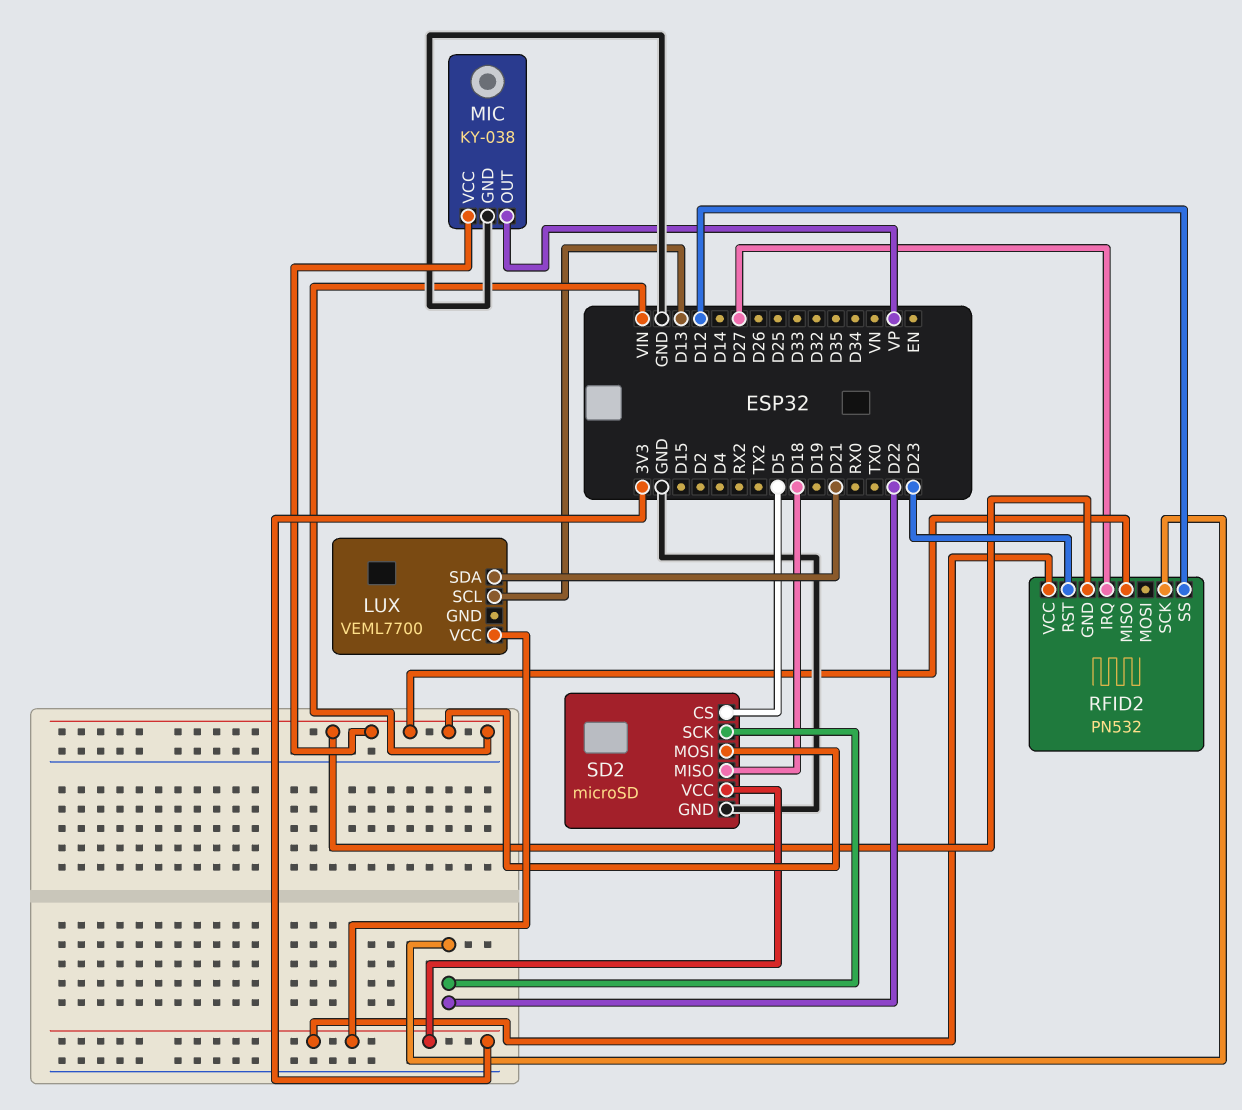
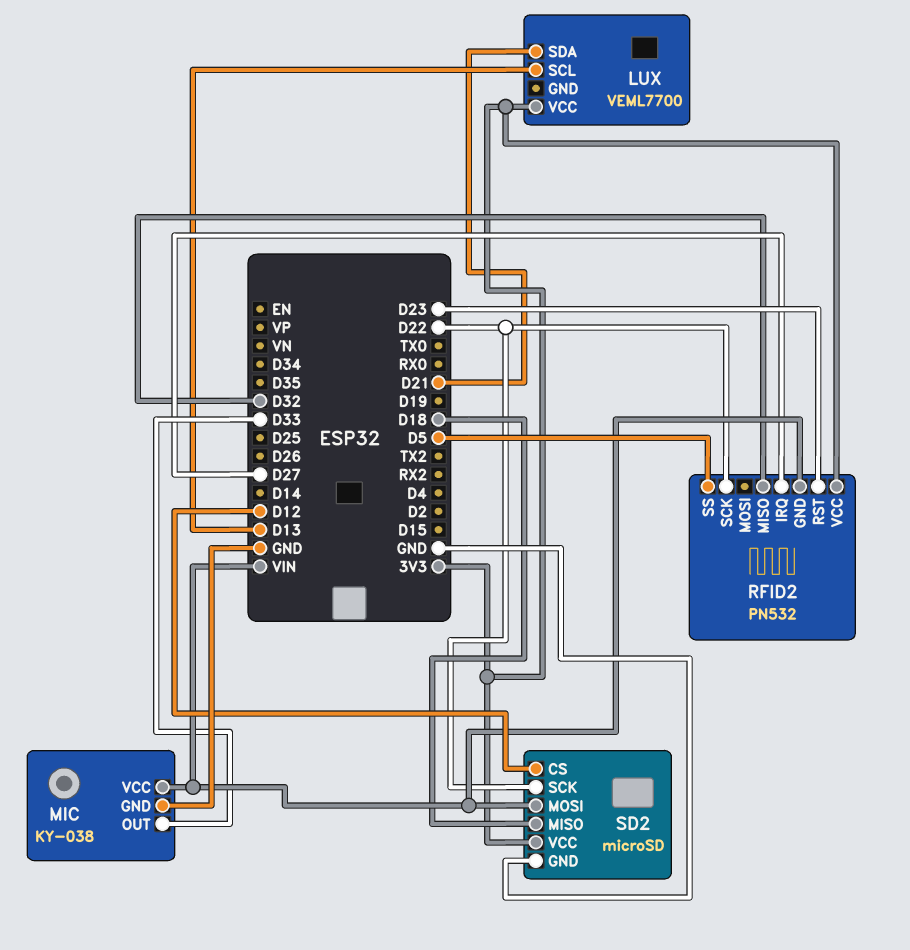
MIC pin OUT: VP -> D33
RFID2 pin MISO: VIN -> D32
RFID2 pin SS: D12 -> D5
SD2 pin CS: D5 -> D12

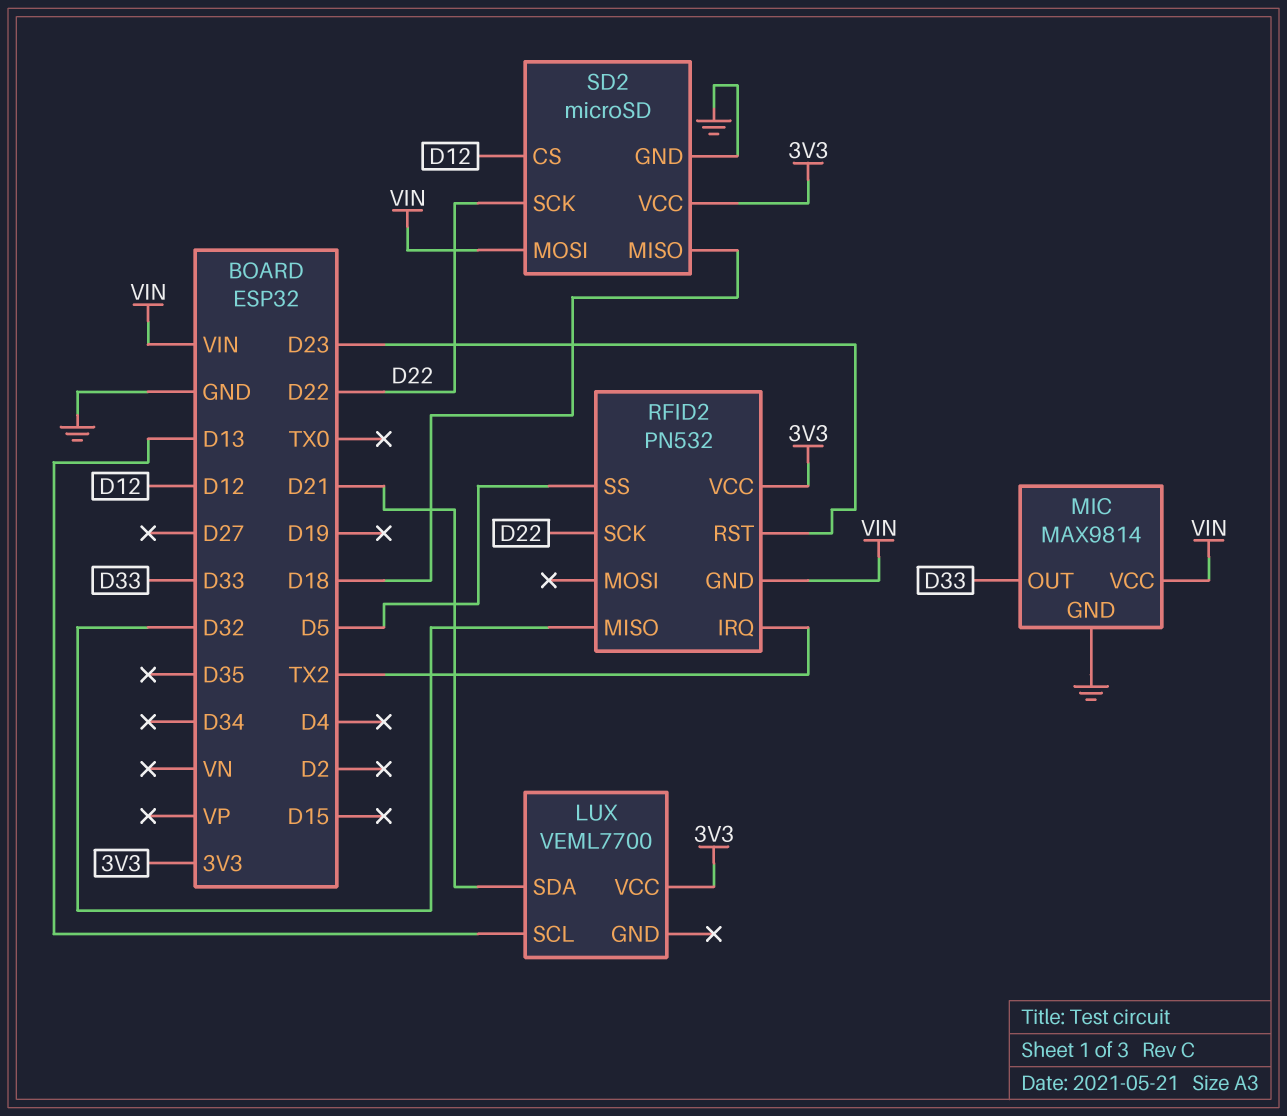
MIC: KY-038 -> MAX9814
RFID2 pin IRQ: D27 -> TX2

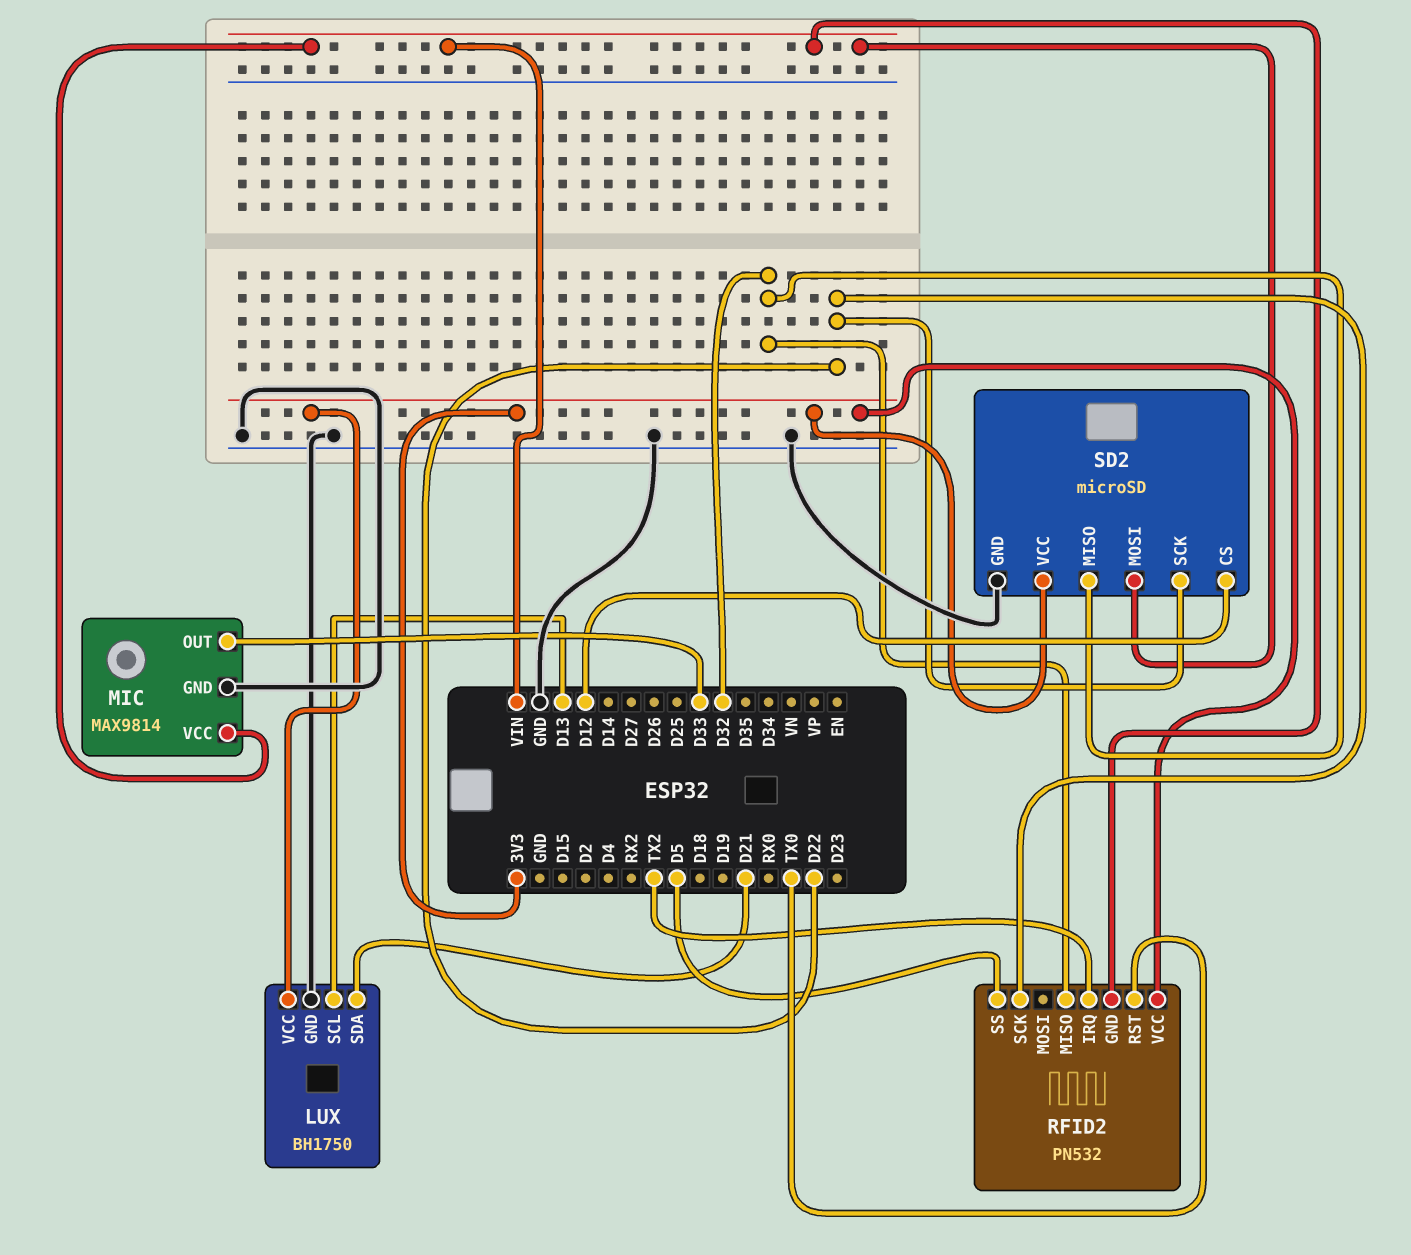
LUX: VEML7700 -> BH1750
LUX pin GND: none -> GND
RFID2 pin RST: D23 -> TX0
SD2 pin MISO: D18 -> D32

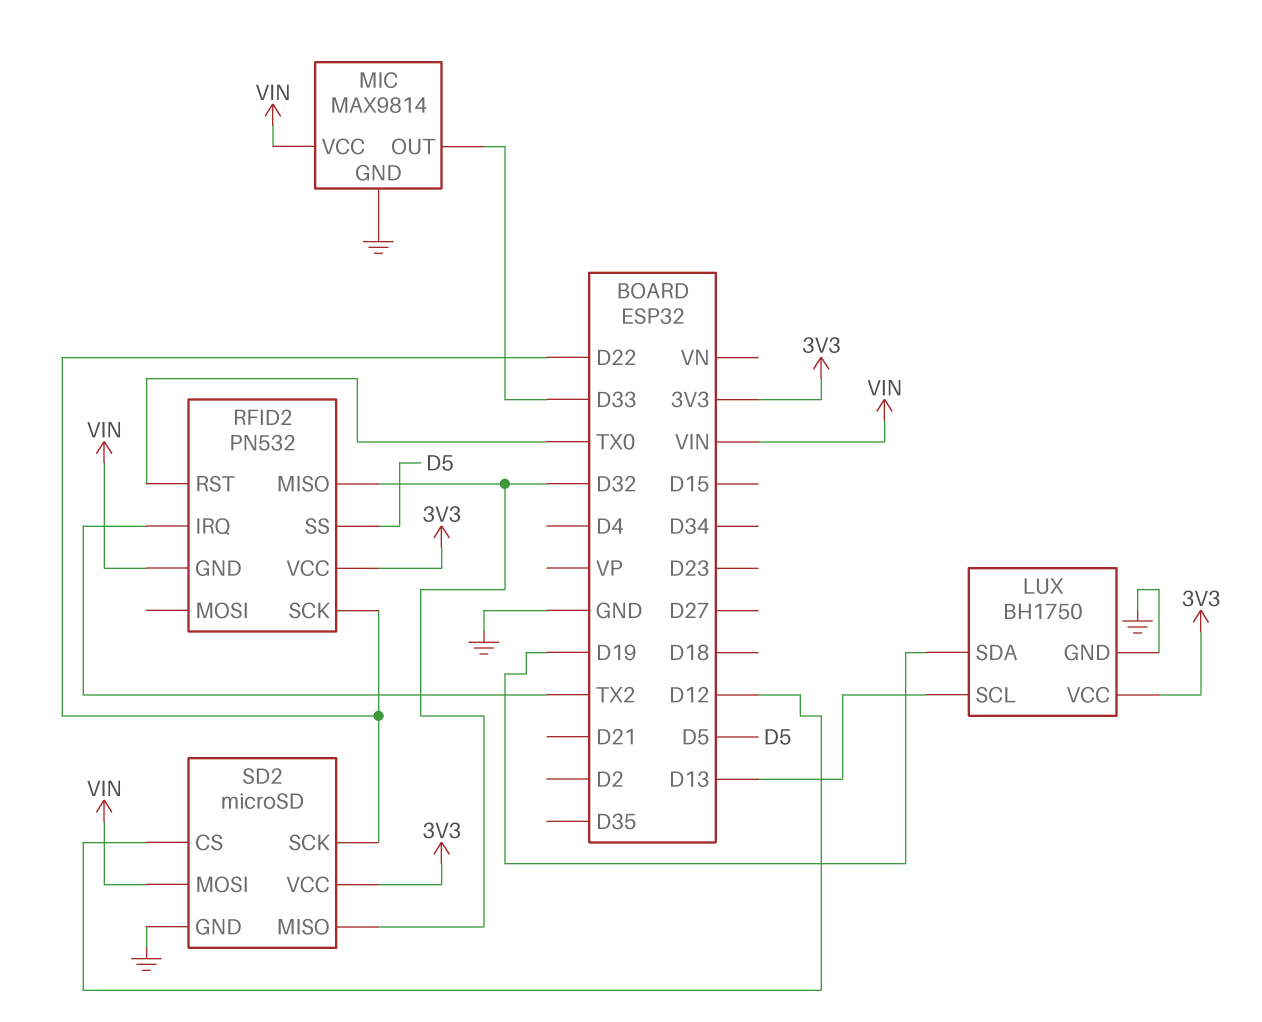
LUX pin SDA: D21 -> D19

